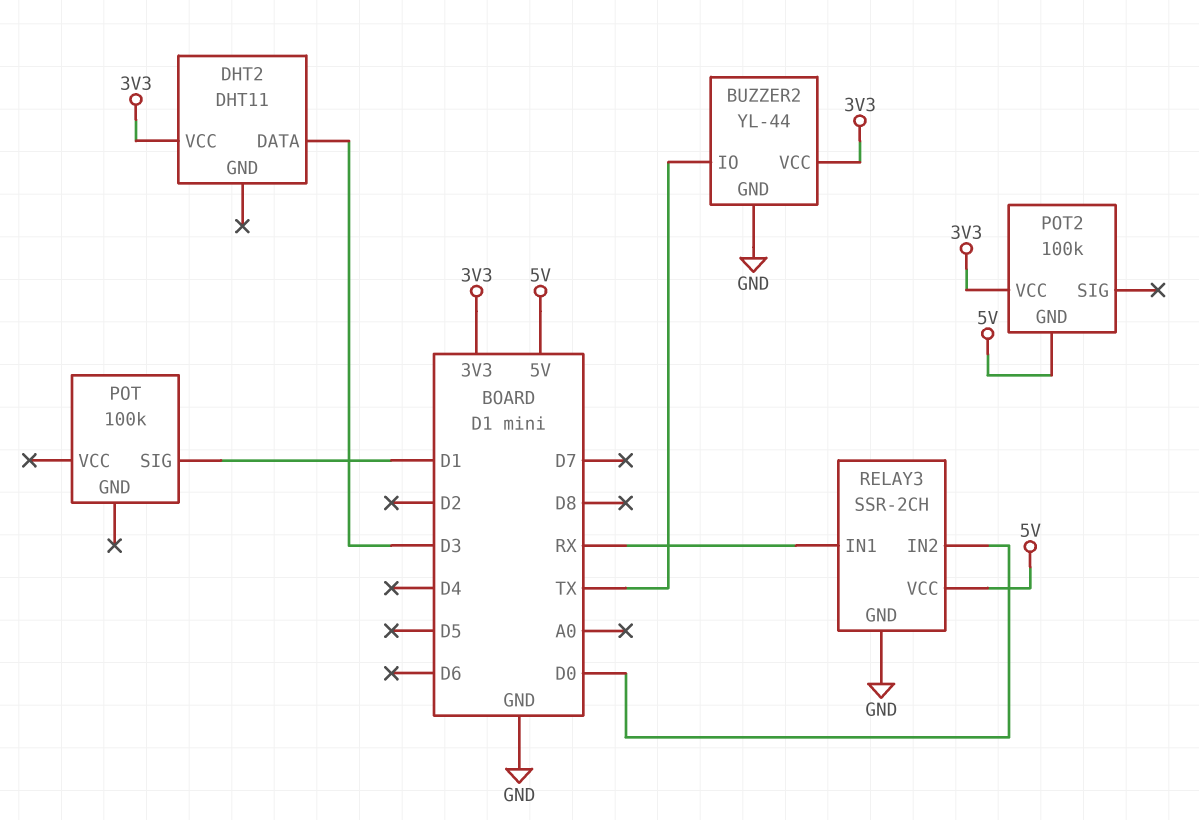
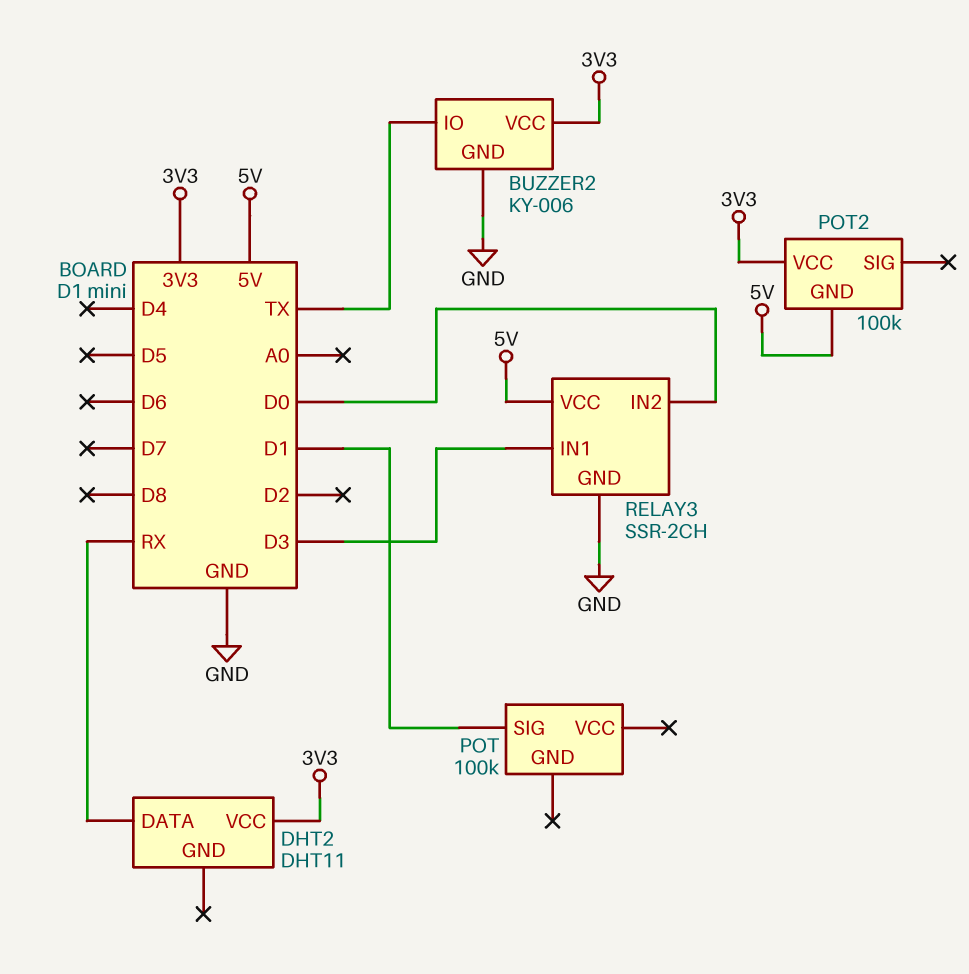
BUZZER2: YL-44 -> KY-006
DHT2 pin DATA: D3 -> RX
RELAY3 pin IN1: RX -> D3

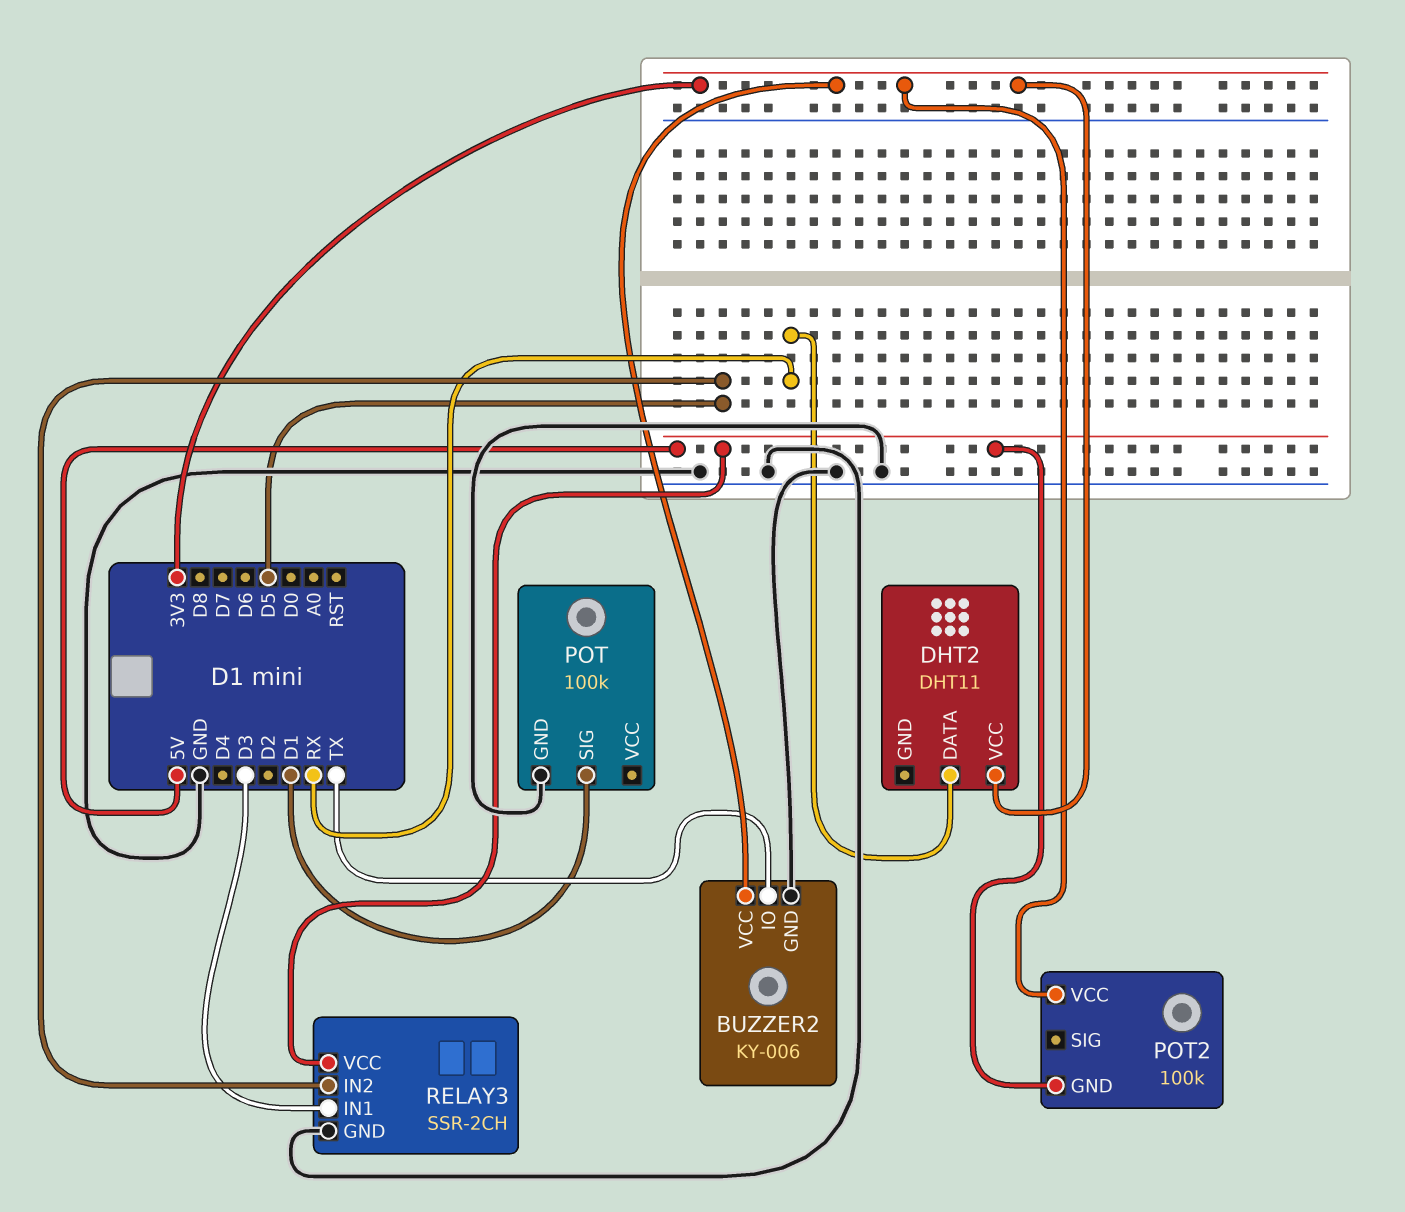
POT pin GND: none -> GND
RELAY3 pin IN2: D0 -> D5

